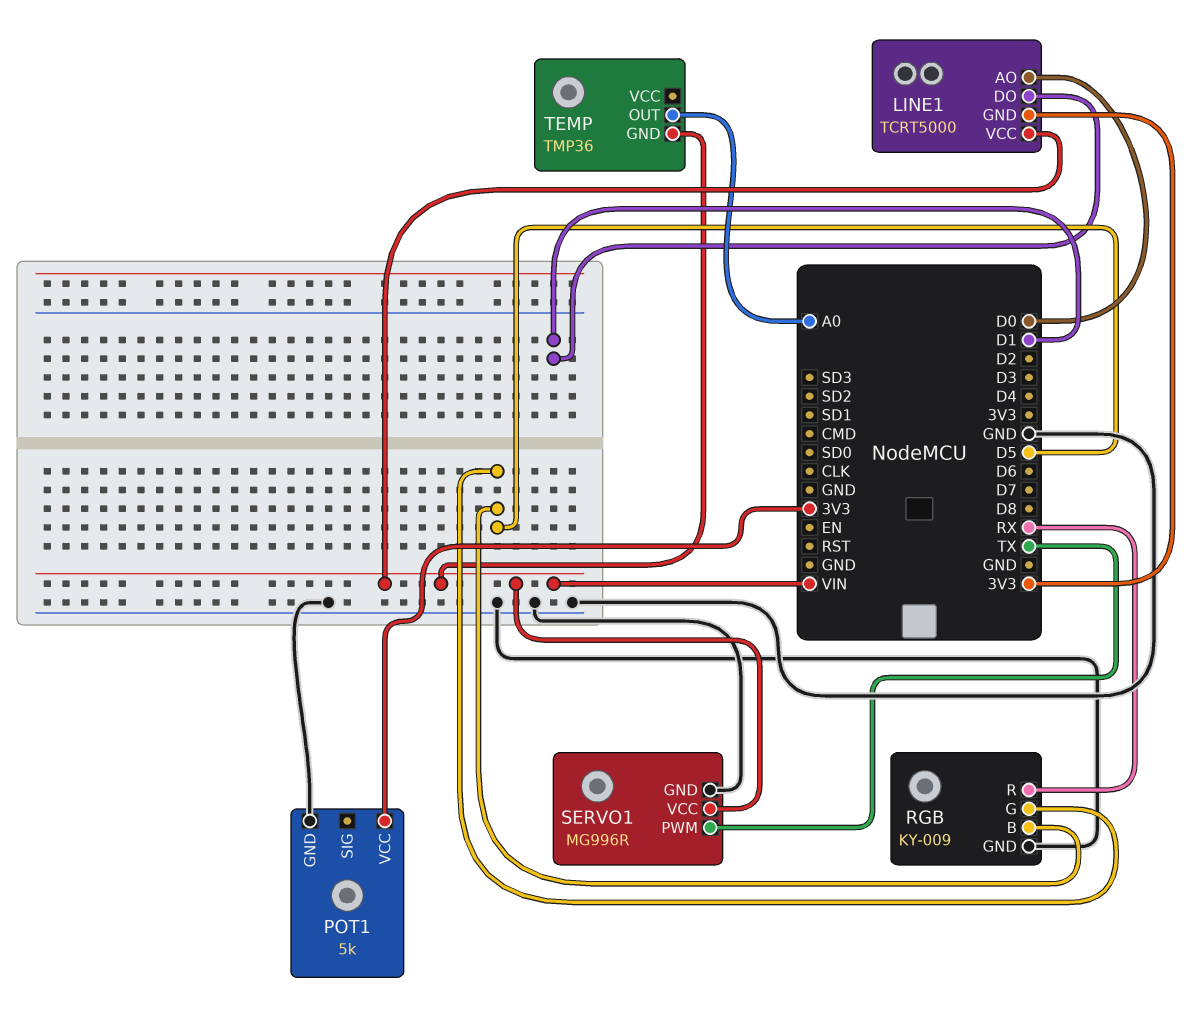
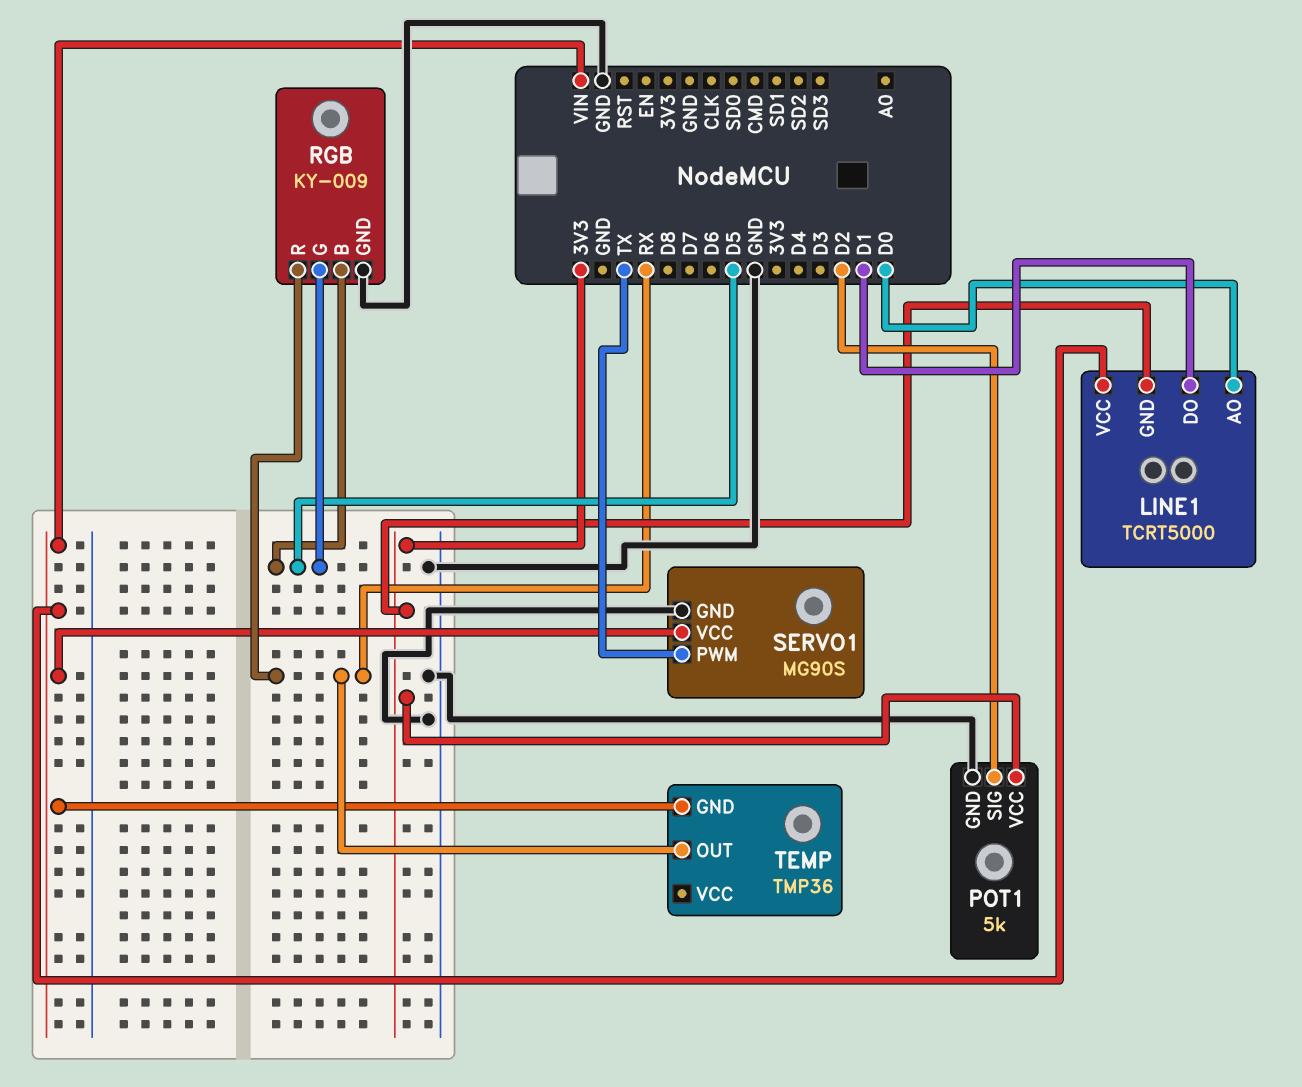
POT1 pin SIG: none -> D2
SERVO1: MG996R -> MG90S
TEMP pin OUT: A0 -> RX

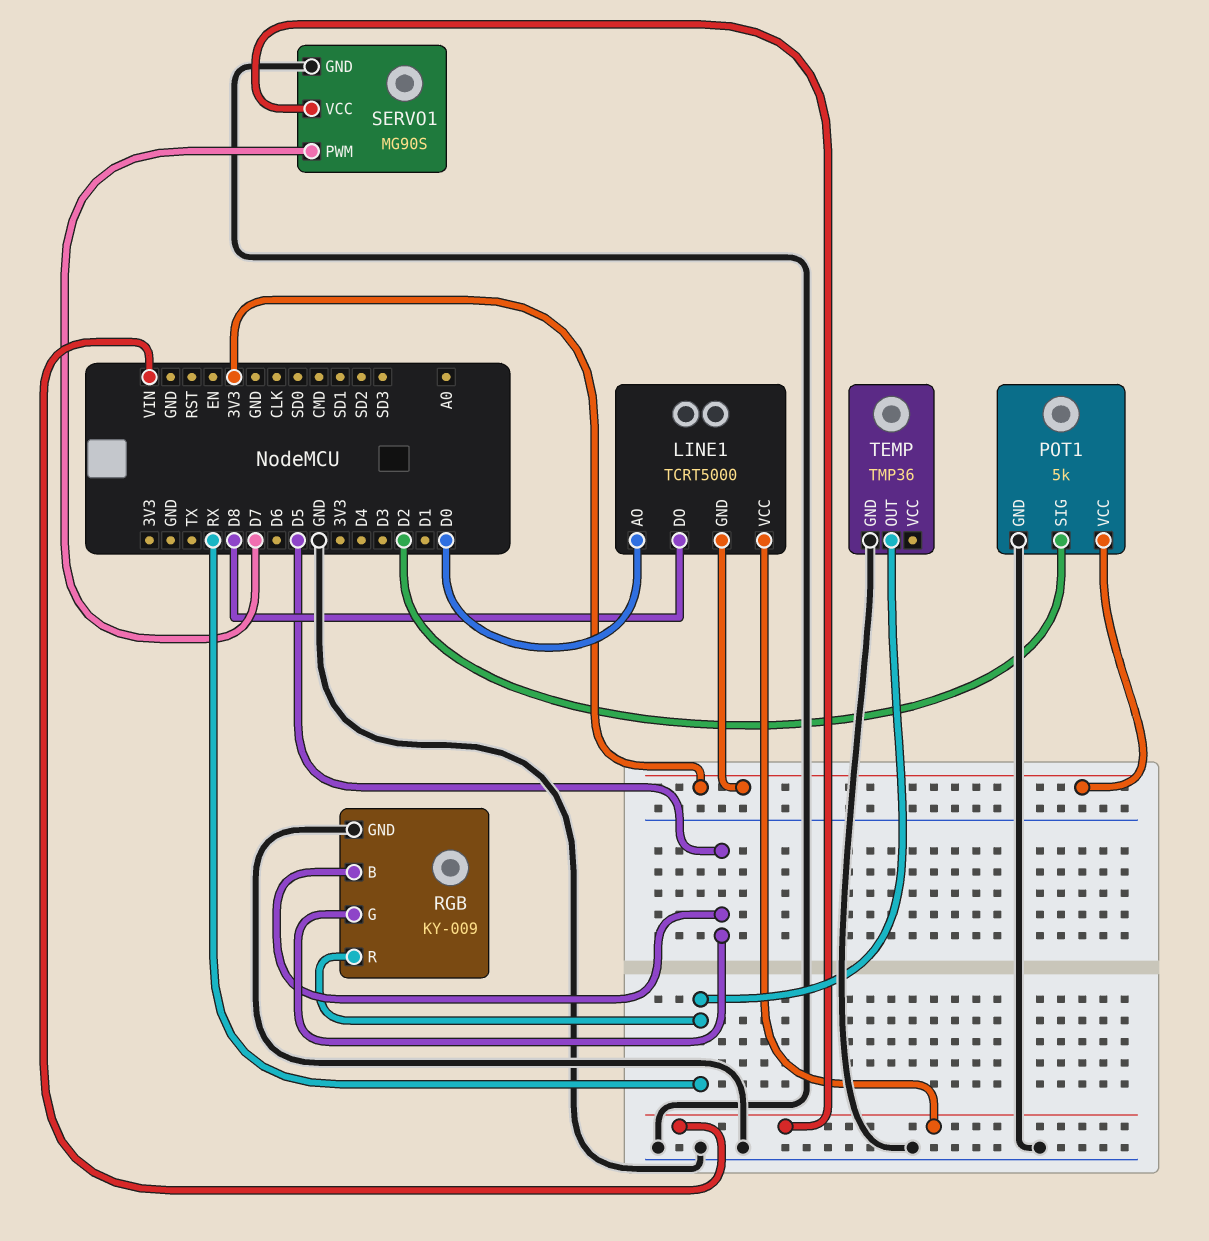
LINE1 pin DO: D1 -> D8
SERVO1 pin PWM: TX -> D7
TEMP pin GND: VIN -> GND

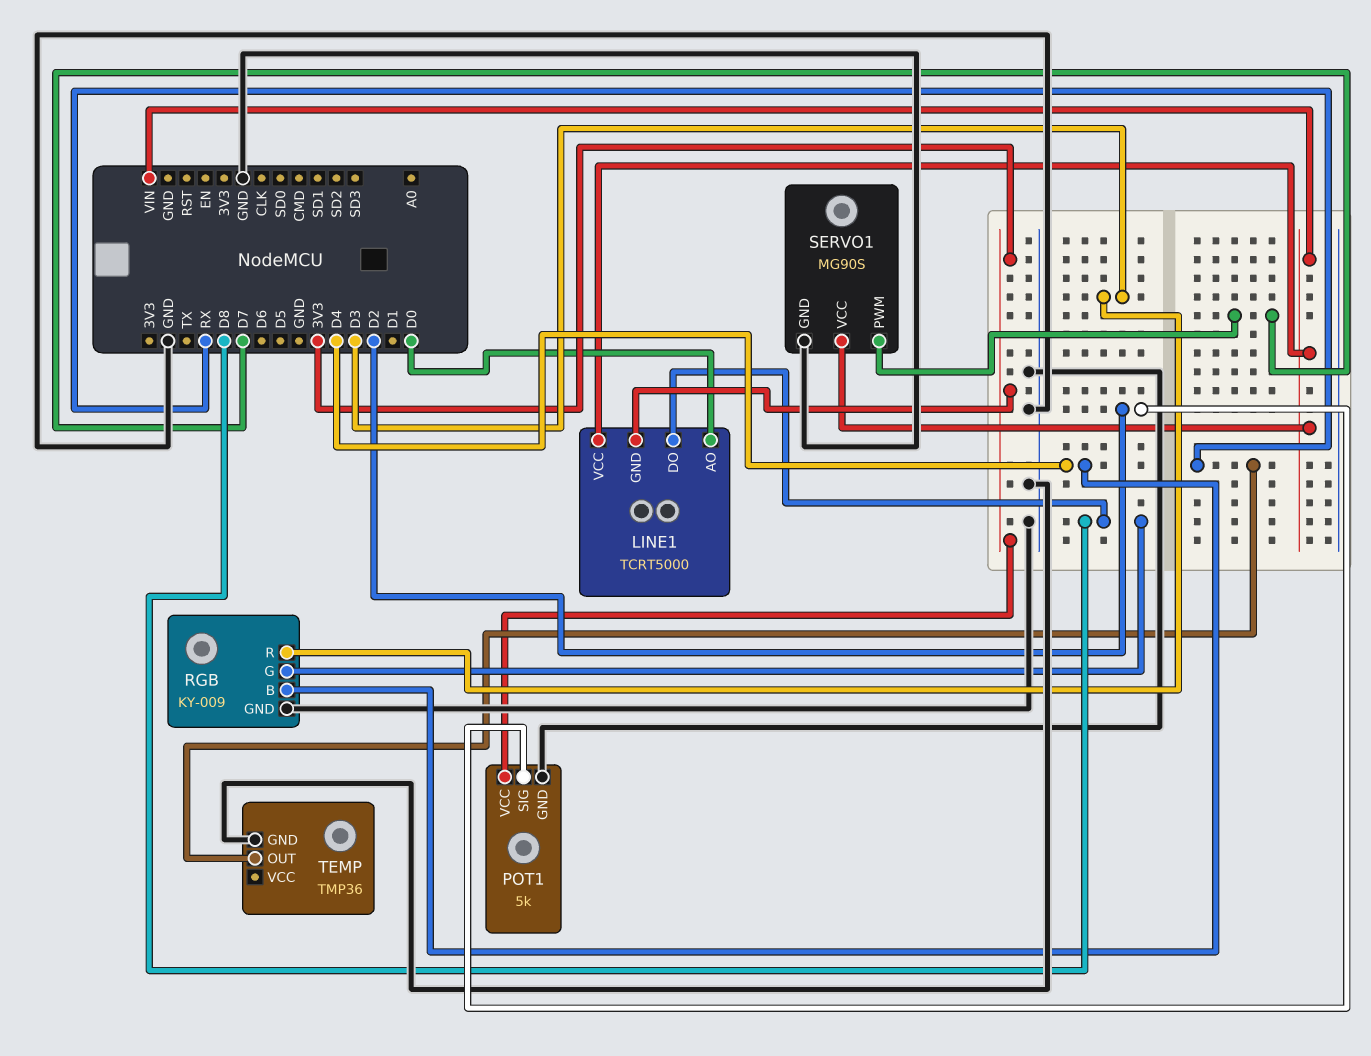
RGB pin B: D5 -> D4
RGB pin G: D5 -> D8
RGB pin R: RX -> D3

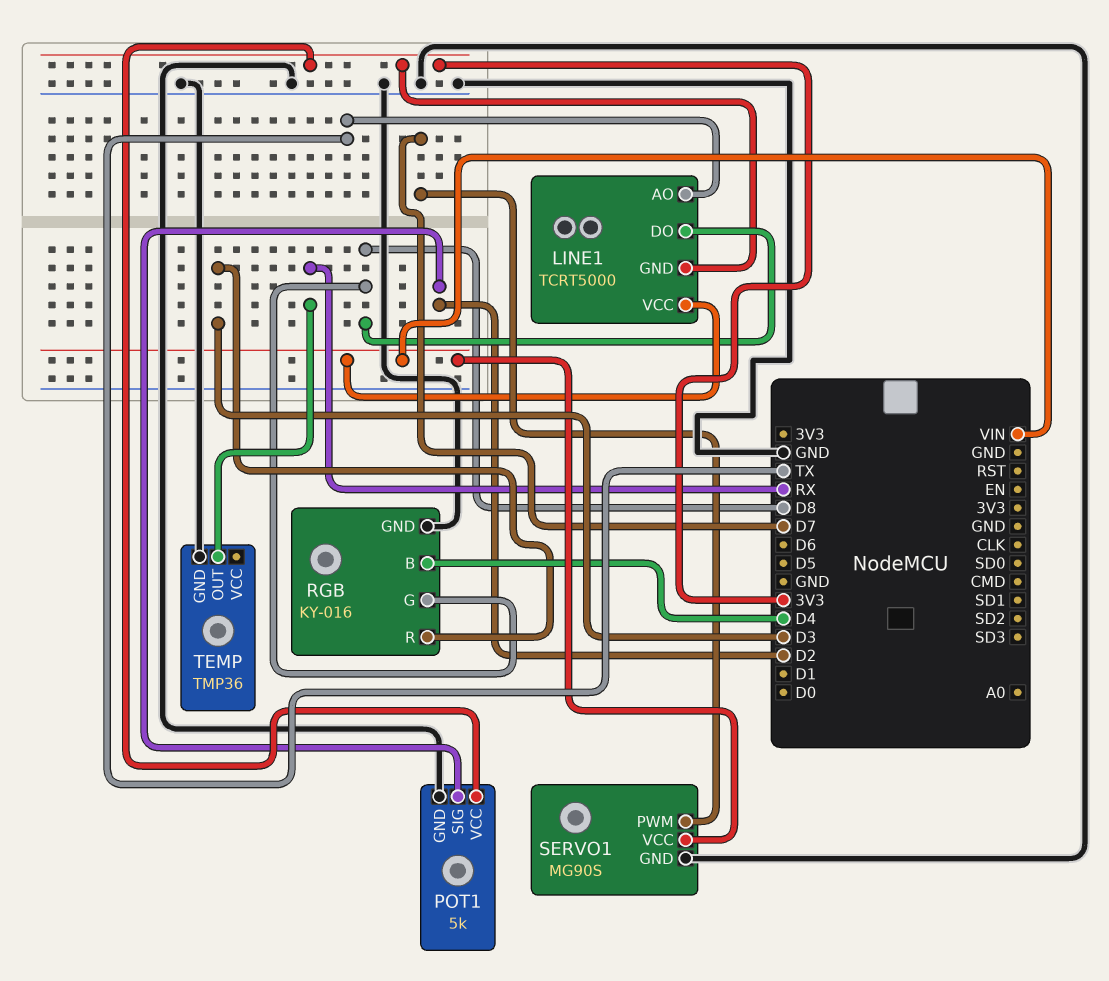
LINE1 pin AO: D0 -> TX
RGB: KY-009 -> KY-016

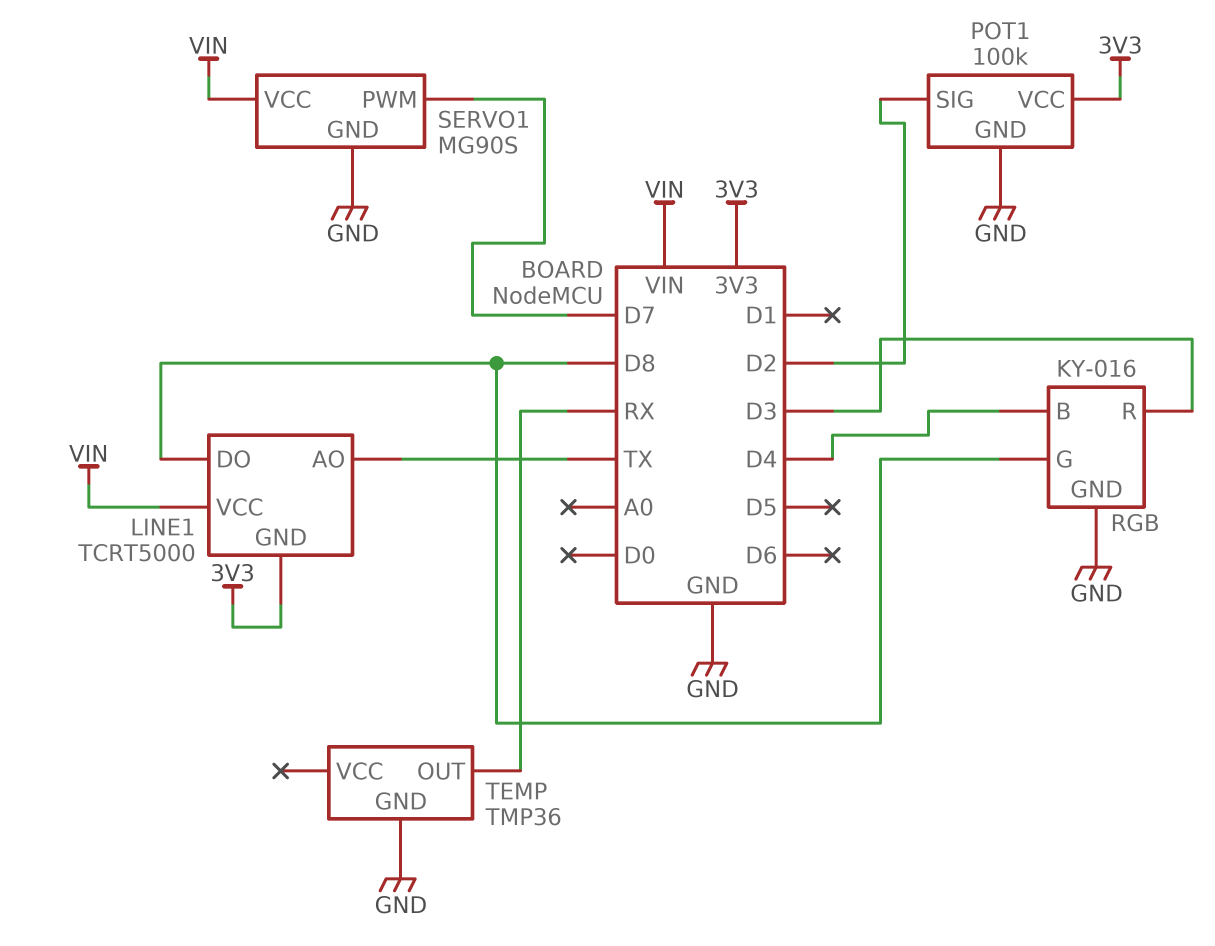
POT1: 5k -> 100k

